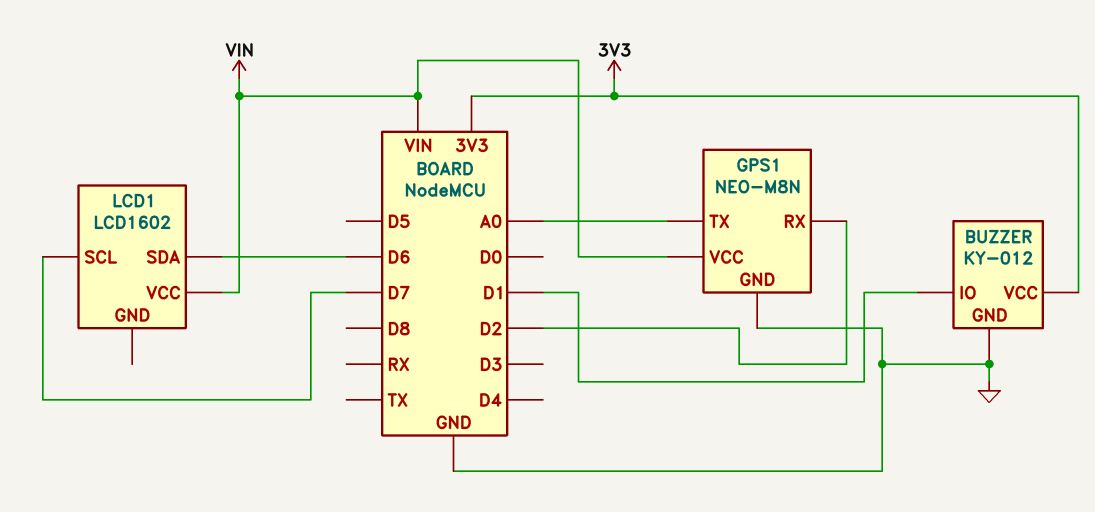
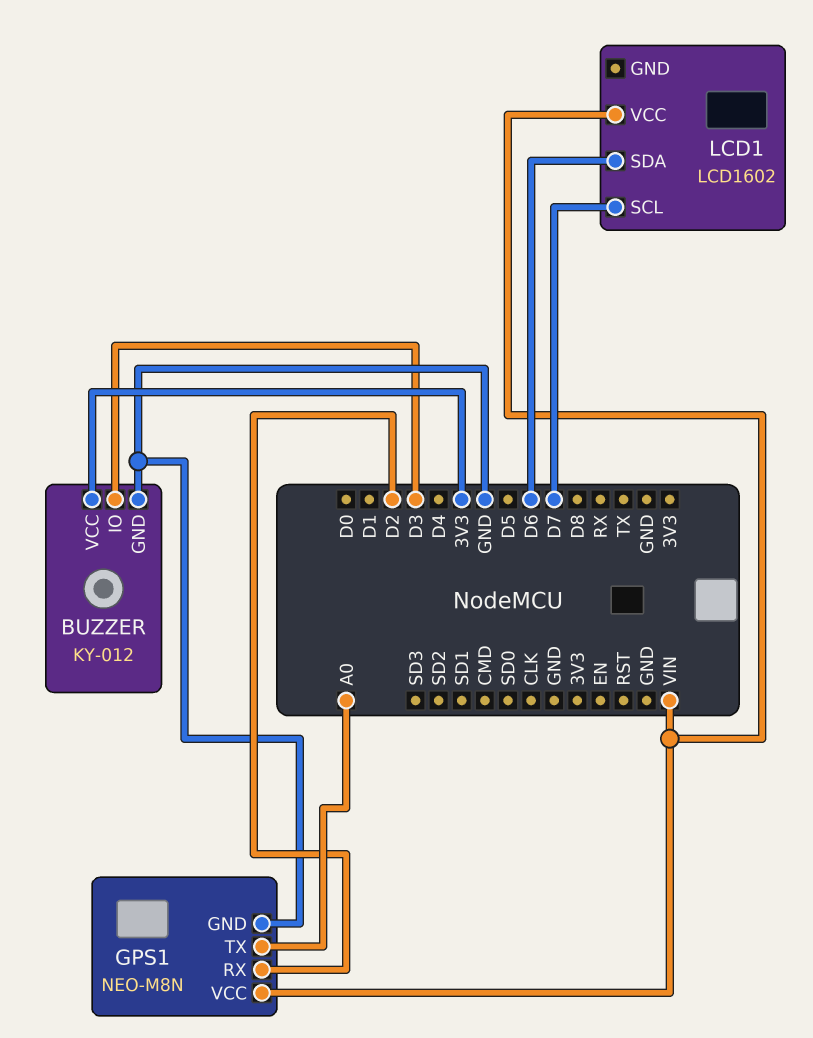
BUZZER pin IO: D1 -> D3

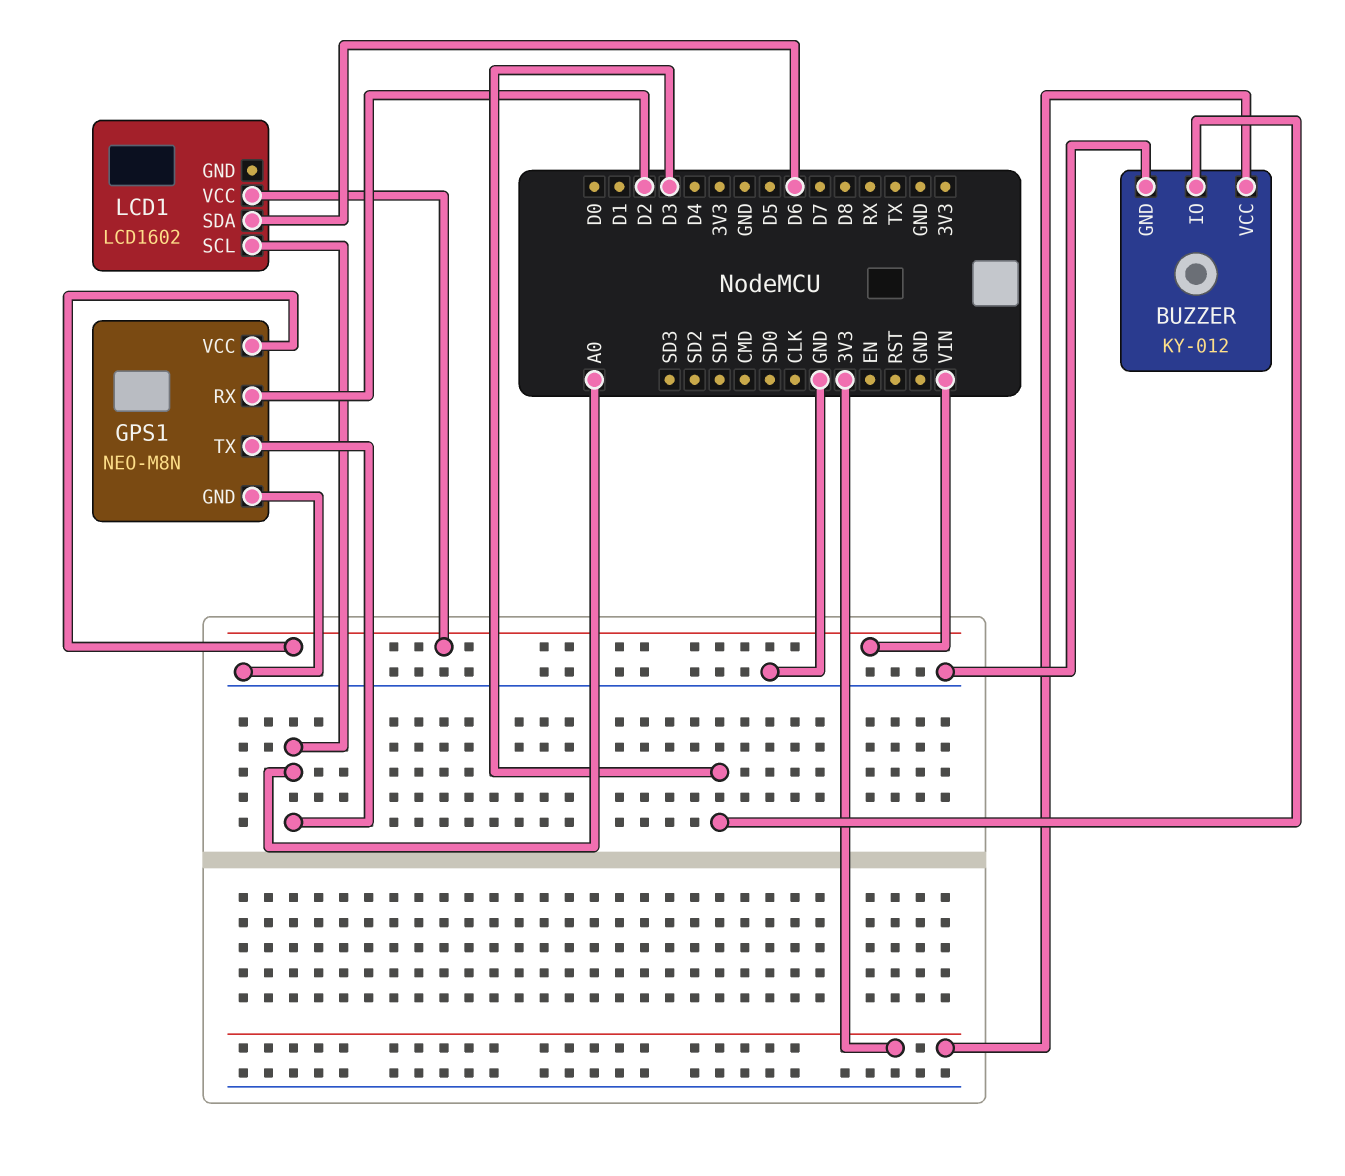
LCD1 pin SCL: D7 -> A0

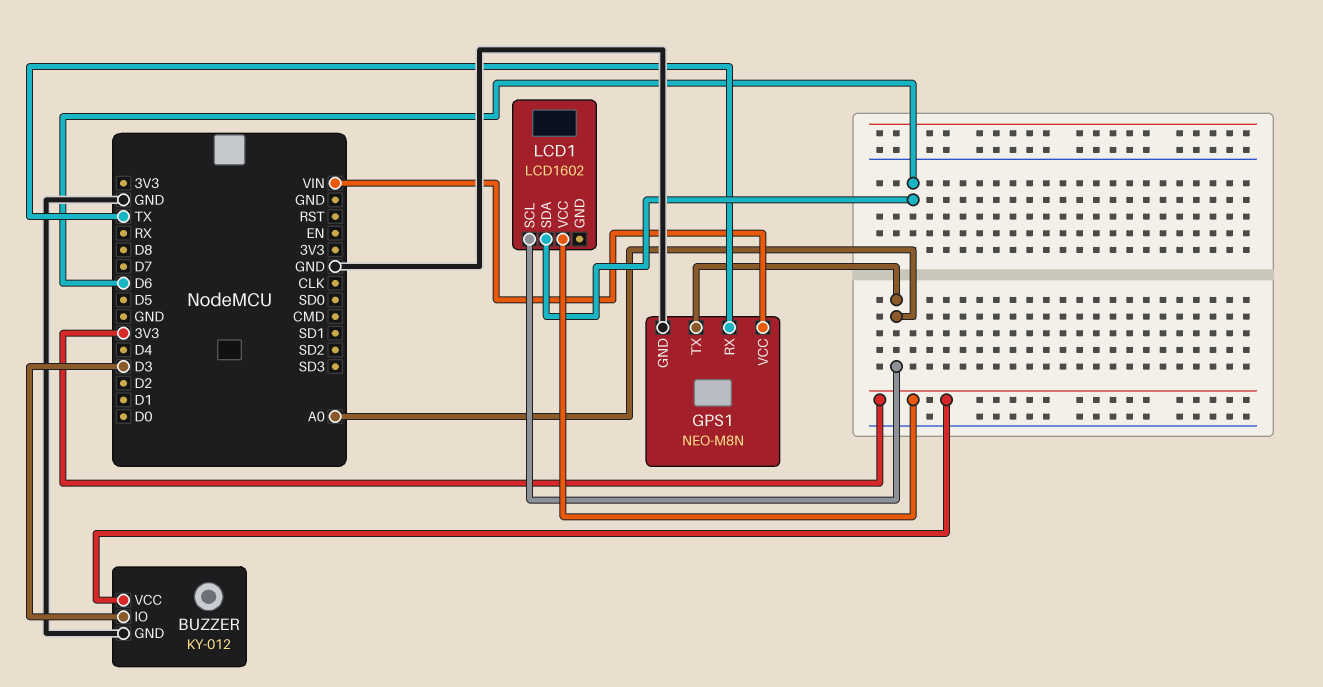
GPS1 pin RX: D2 -> TX
LCD1 pin VCC: VIN -> 3V3

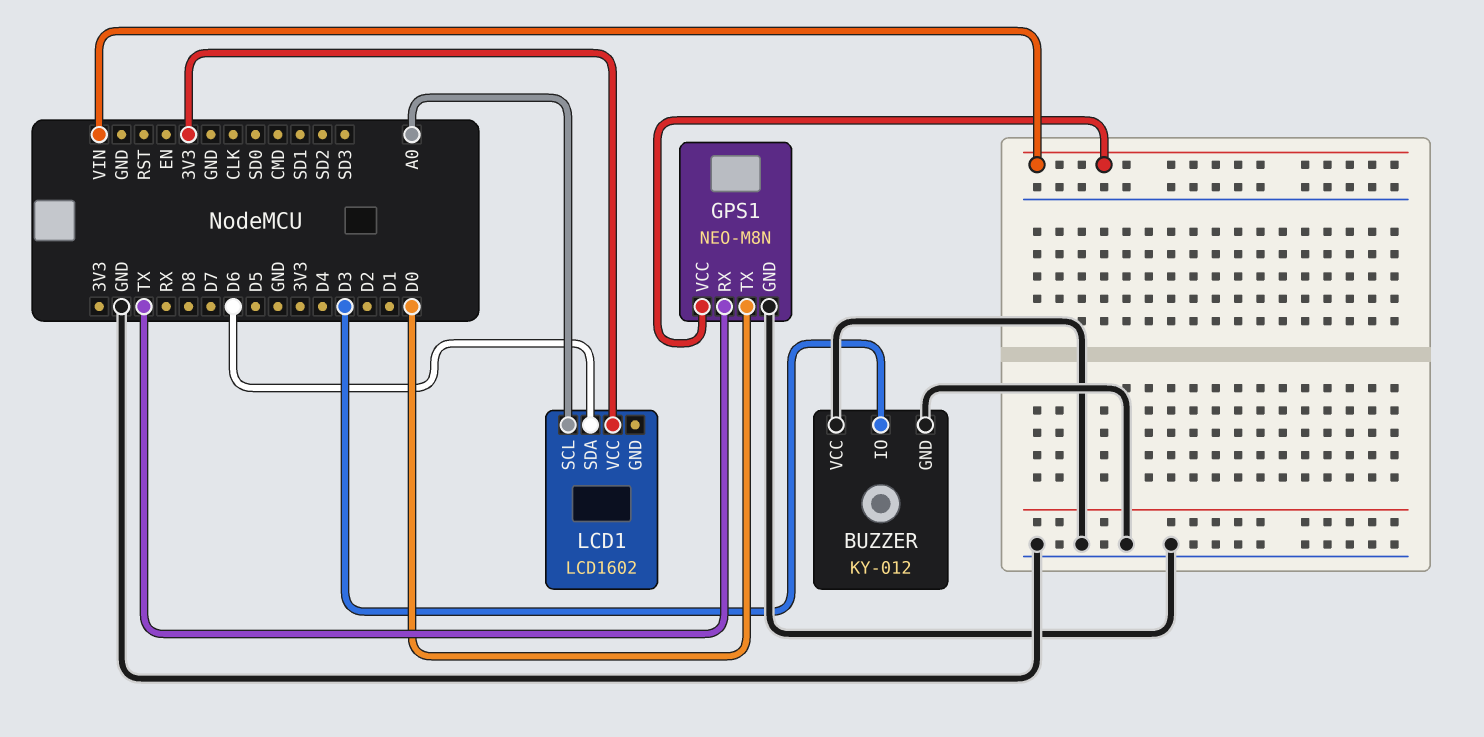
BUZZER pin VCC: 3V3 -> GND
GPS1 pin TX: A0 -> D0

